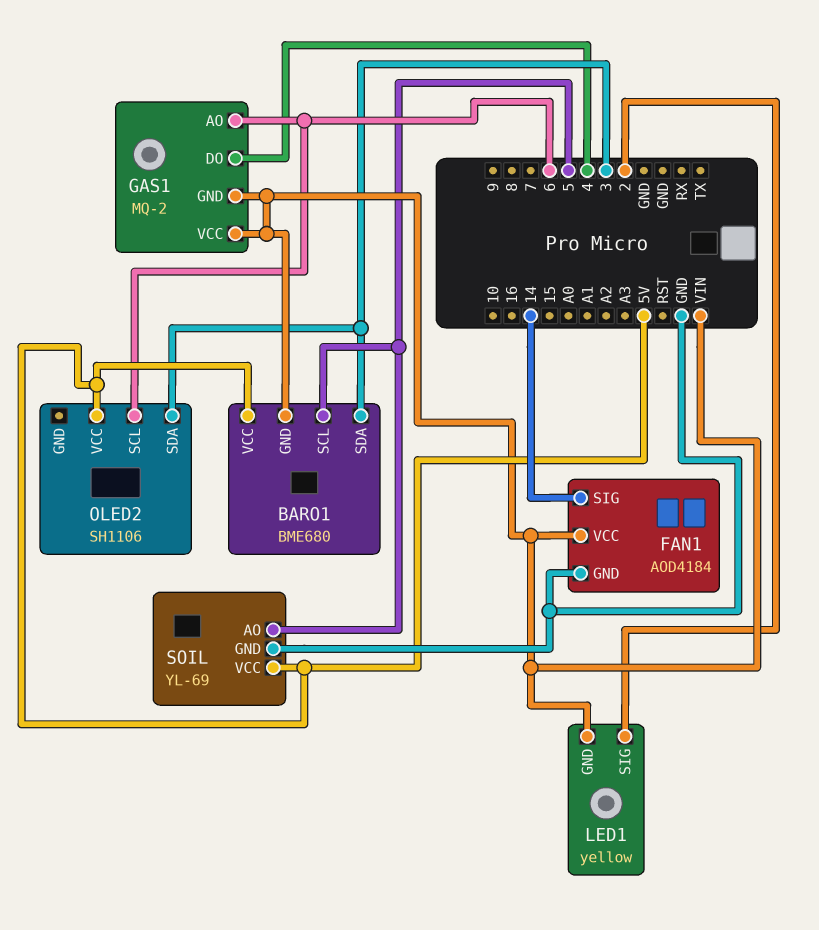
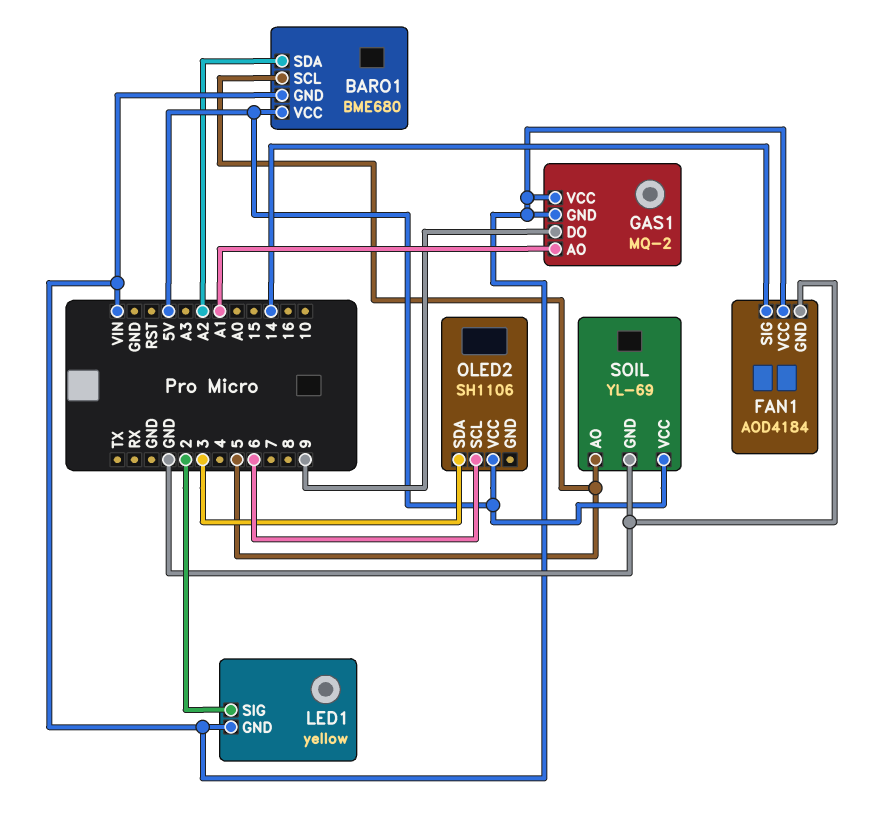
BARO1 pin SDA: 3 -> A2
GAS1 pin AO: 6 -> A1
GAS1 pin DO: 4 -> 9

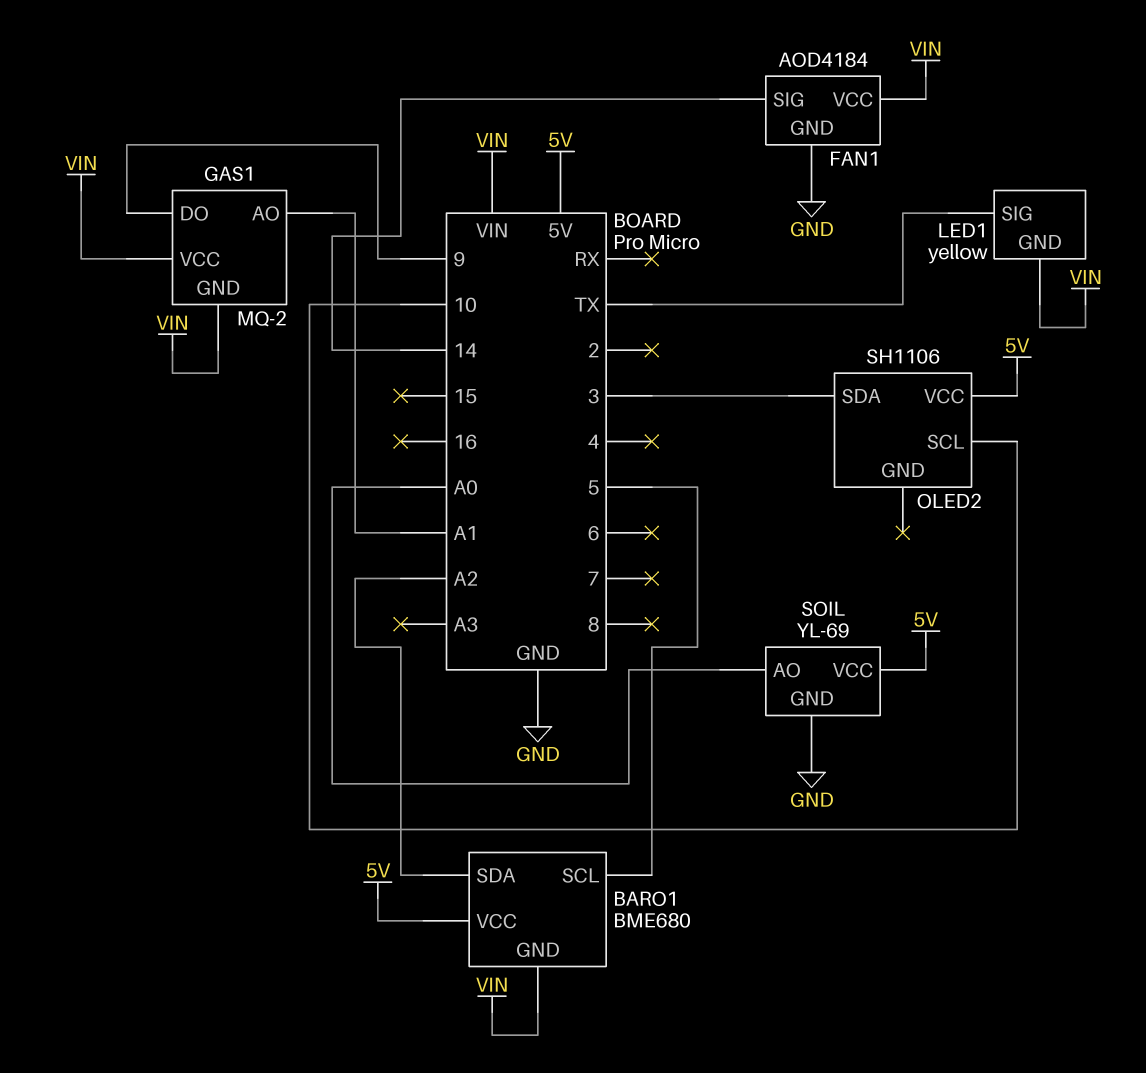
LED1 pin SIG: 2 -> TX
OLED2 pin SCL: 6 -> 10
SOIL pin AO: 5 -> A0

